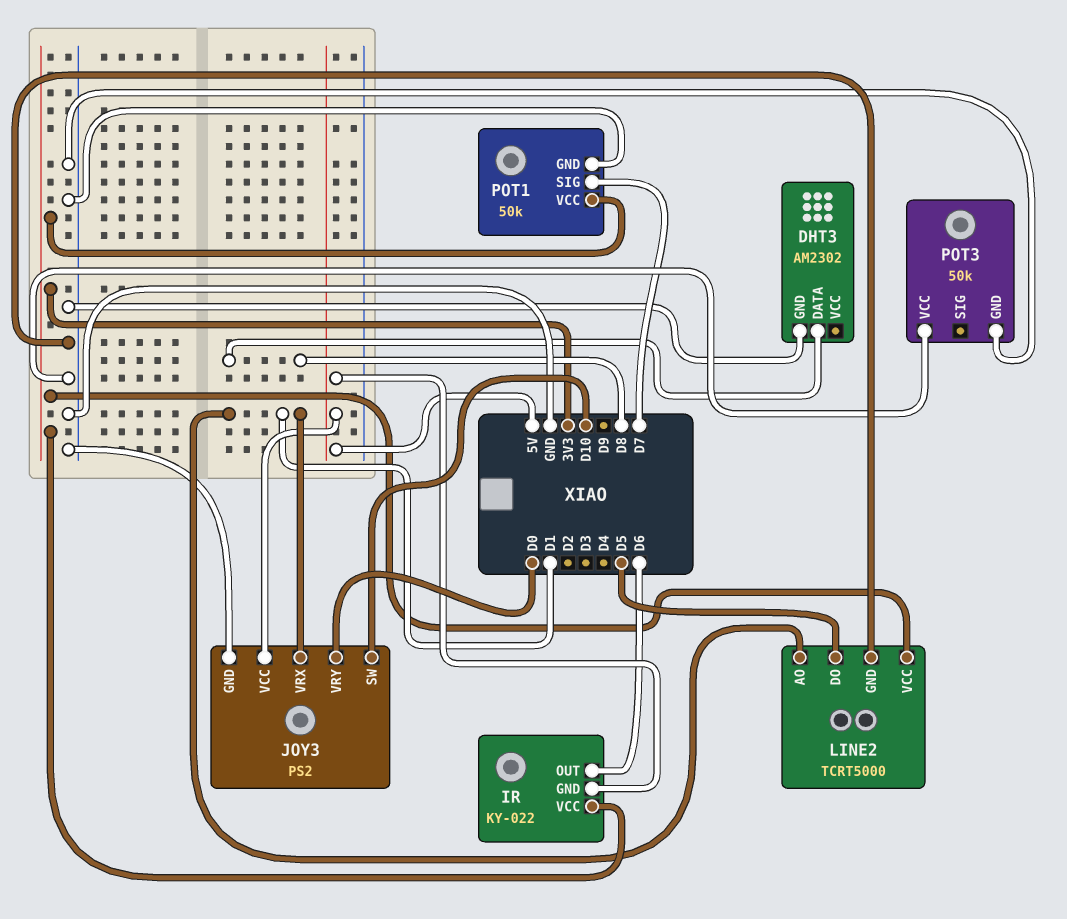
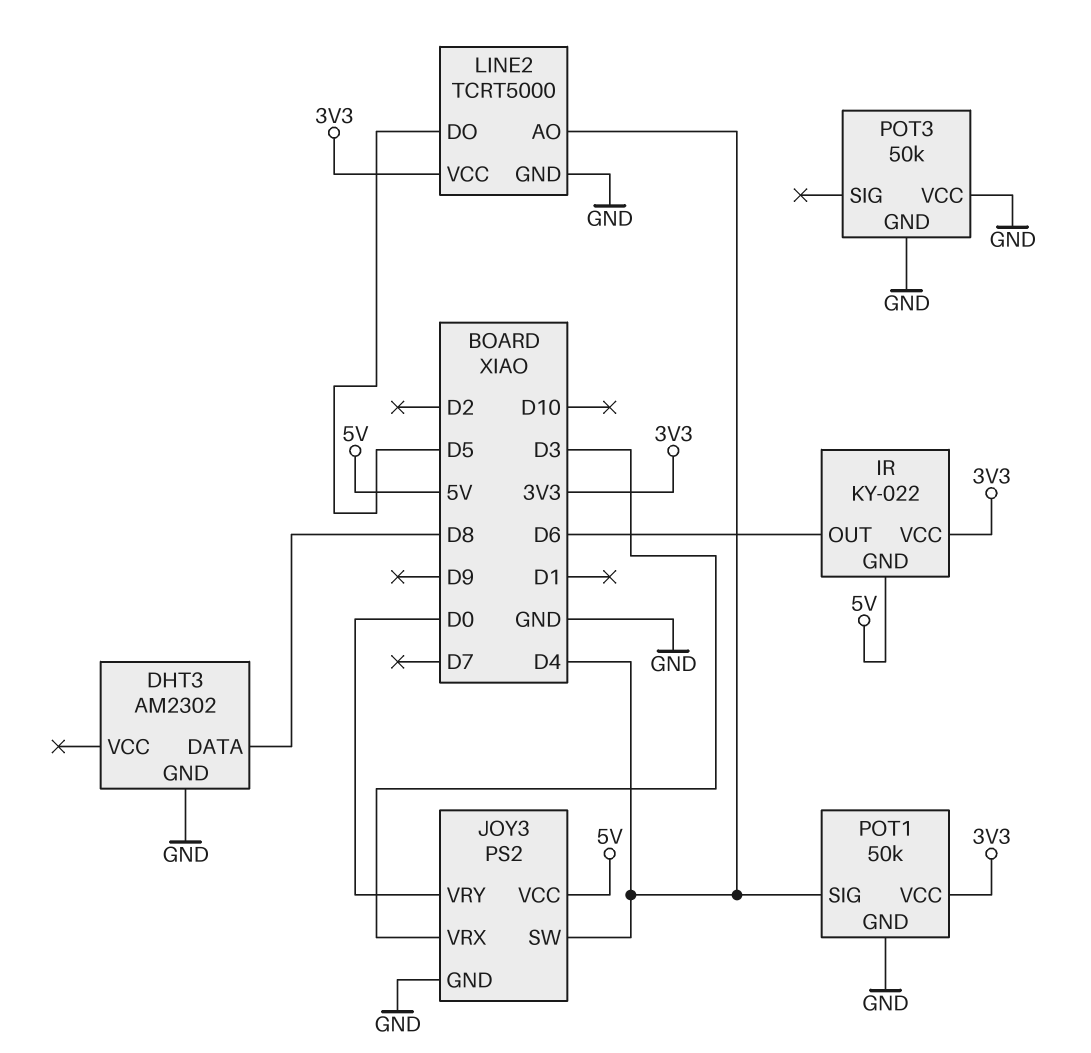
JOY3 pin SW: D10 -> D4
JOY3 pin VRX: D1 -> D3
LINE2 pin AO: D1 -> D4
POT1 pin SIG: D7 -> D4

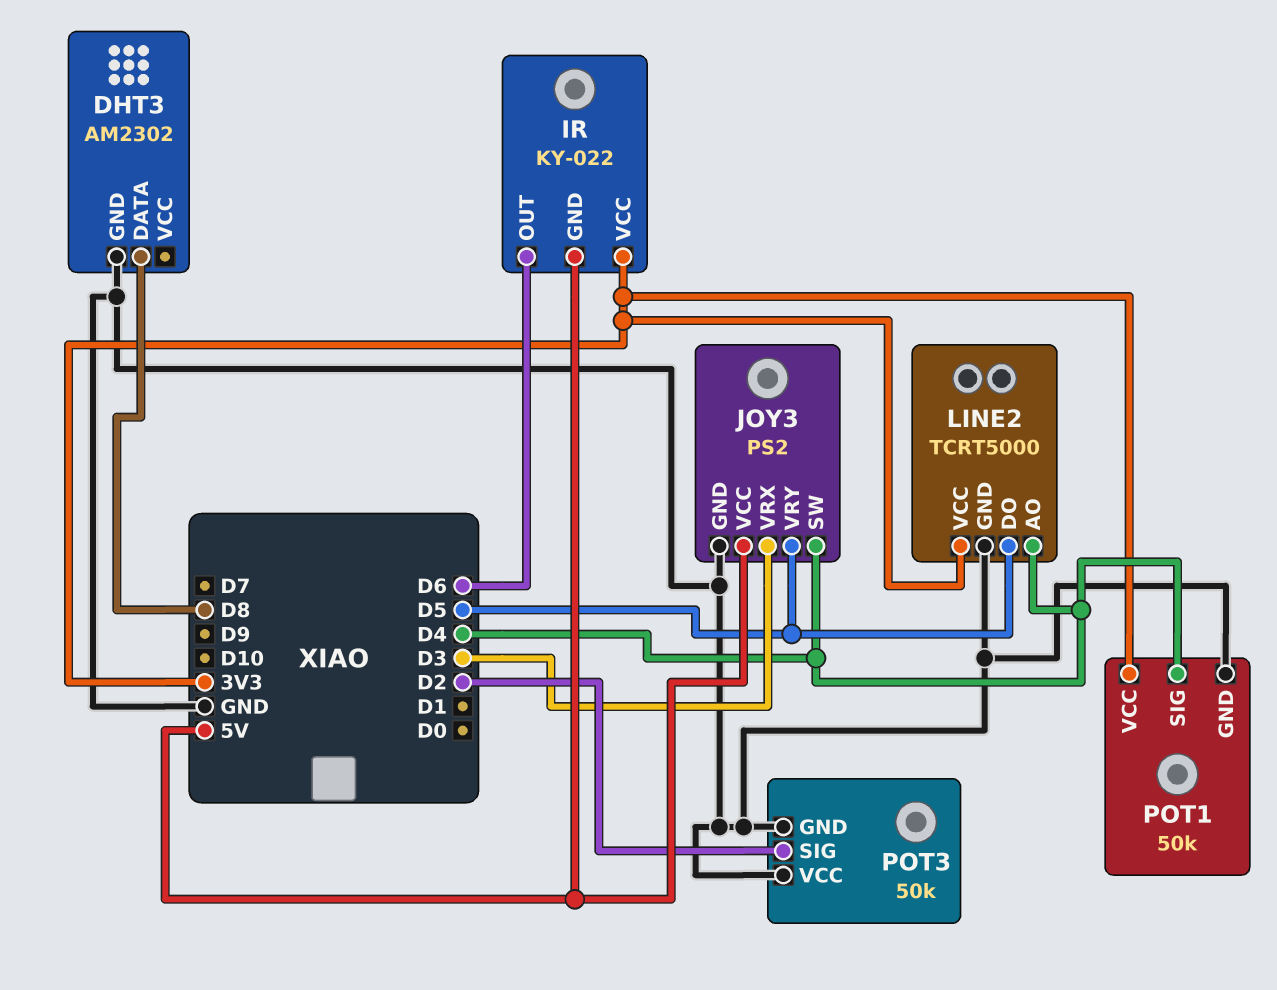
JOY3 pin VRY: D0 -> D5
POT3 pin SIG: none -> D2

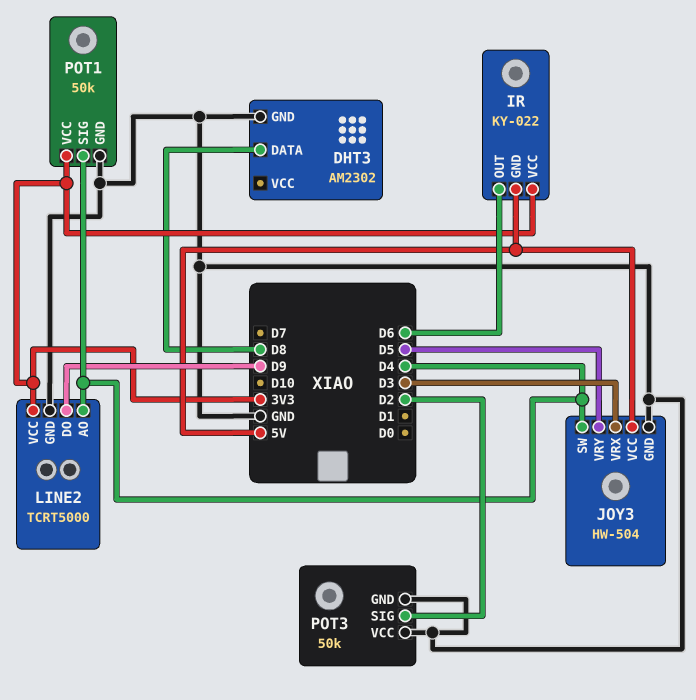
JOY3: PS2 -> HW-504
LINE2 pin DO: D5 -> D9

